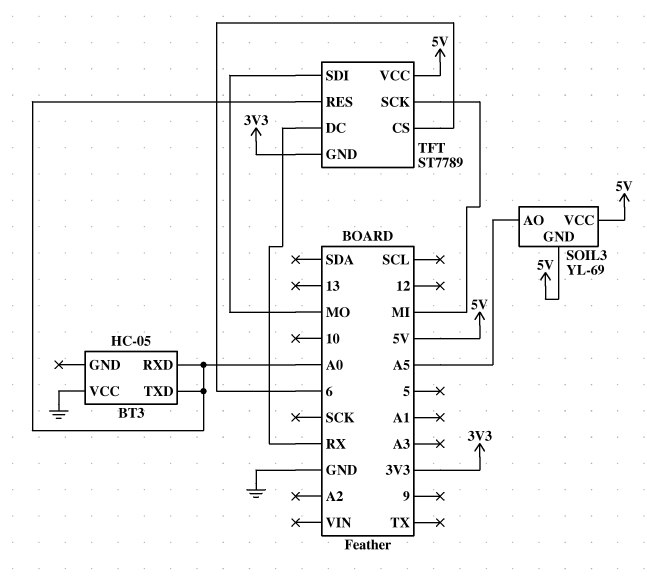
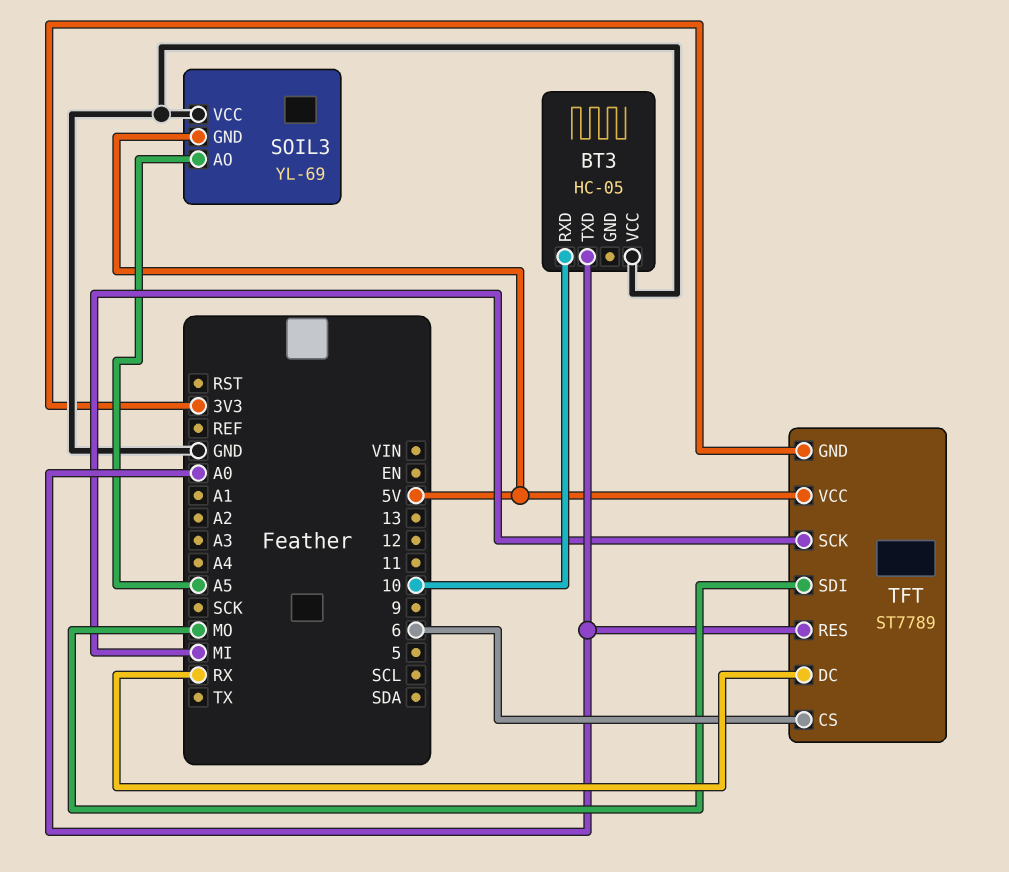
BT3 pin RXD: A0 -> 10
SOIL3 pin VCC: 5V -> GND

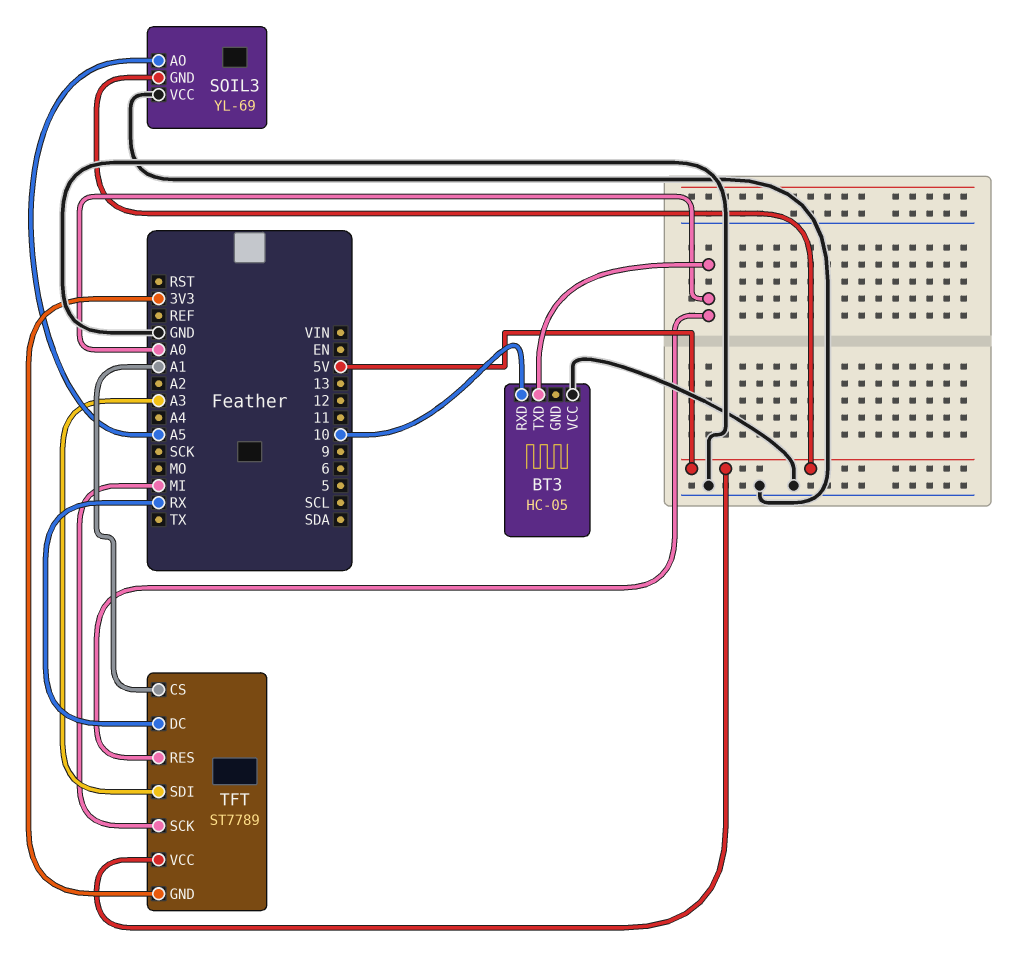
TFT pin CS: 6 -> A1
TFT pin SDI: MO -> A3

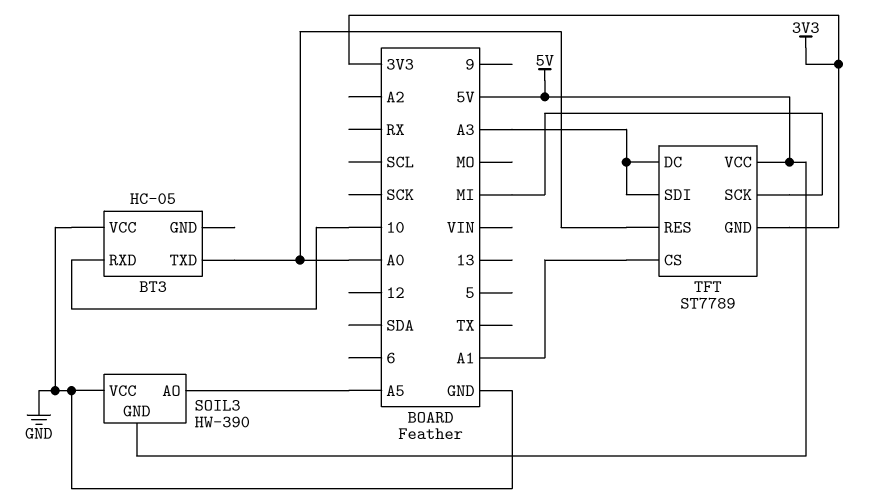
SOIL3: YL-69 -> HW-390
TFT pin DC: RX -> A3

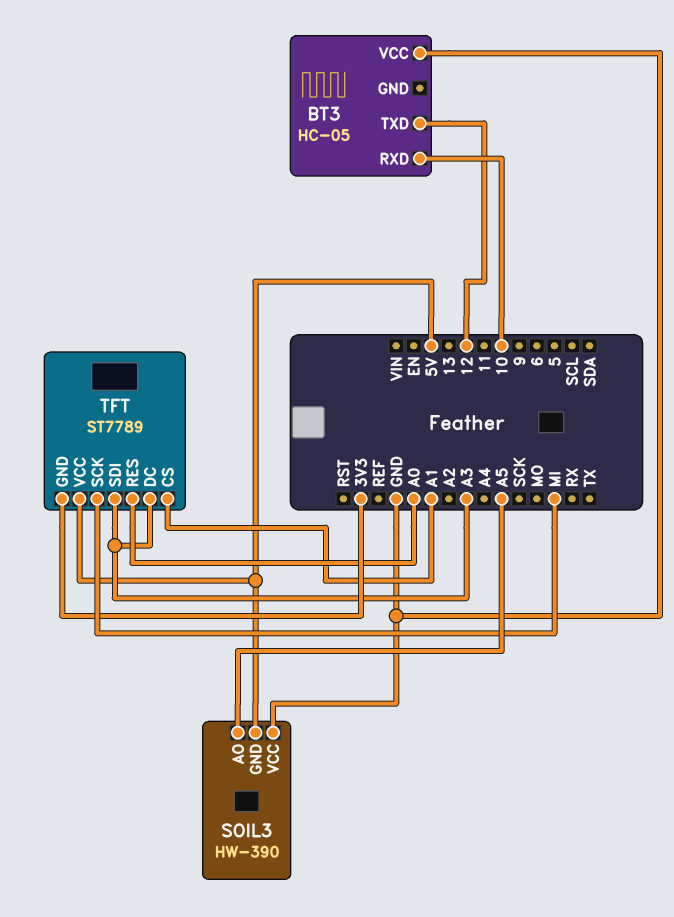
BT3 pin TXD: A0 -> 12

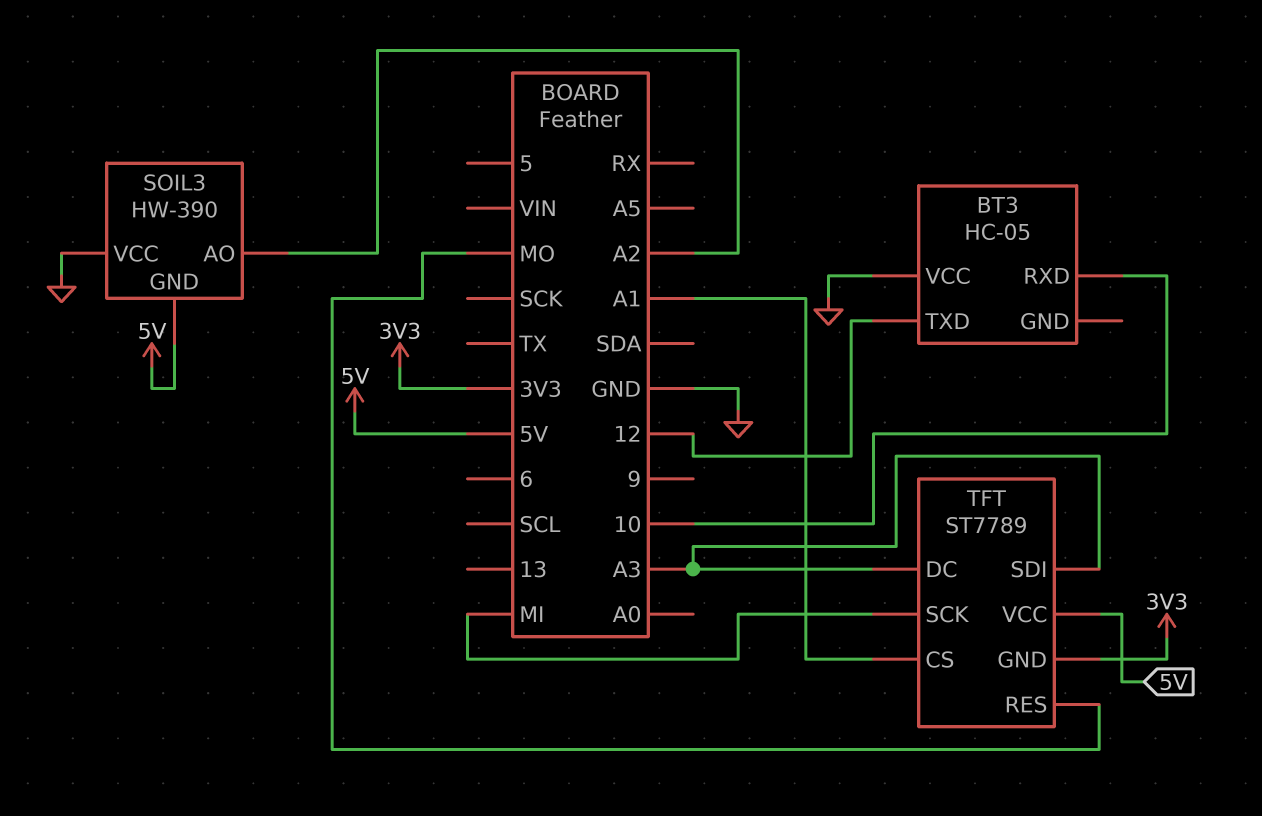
SOIL3 pin AO: A5 -> A2
TFT pin RES: A0 -> MO

